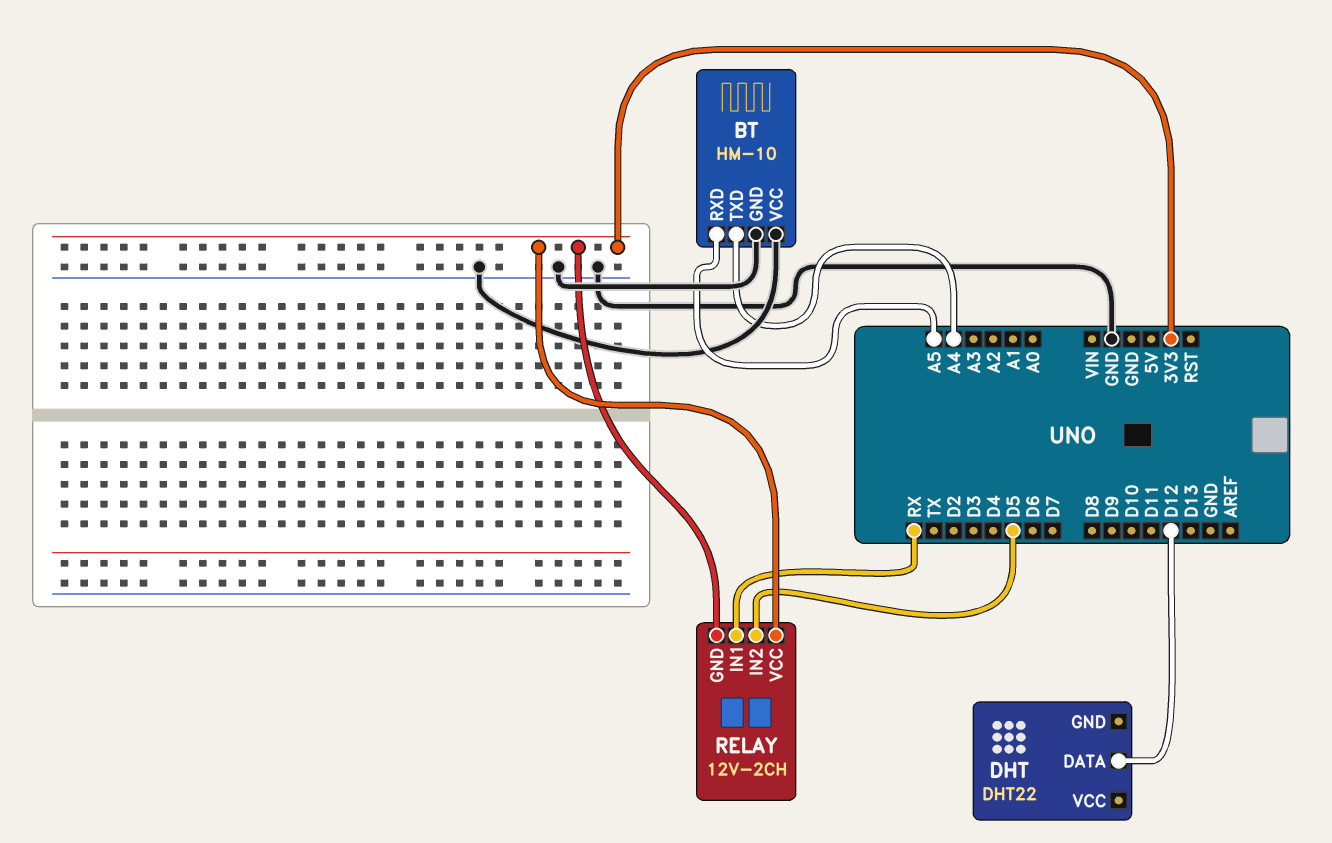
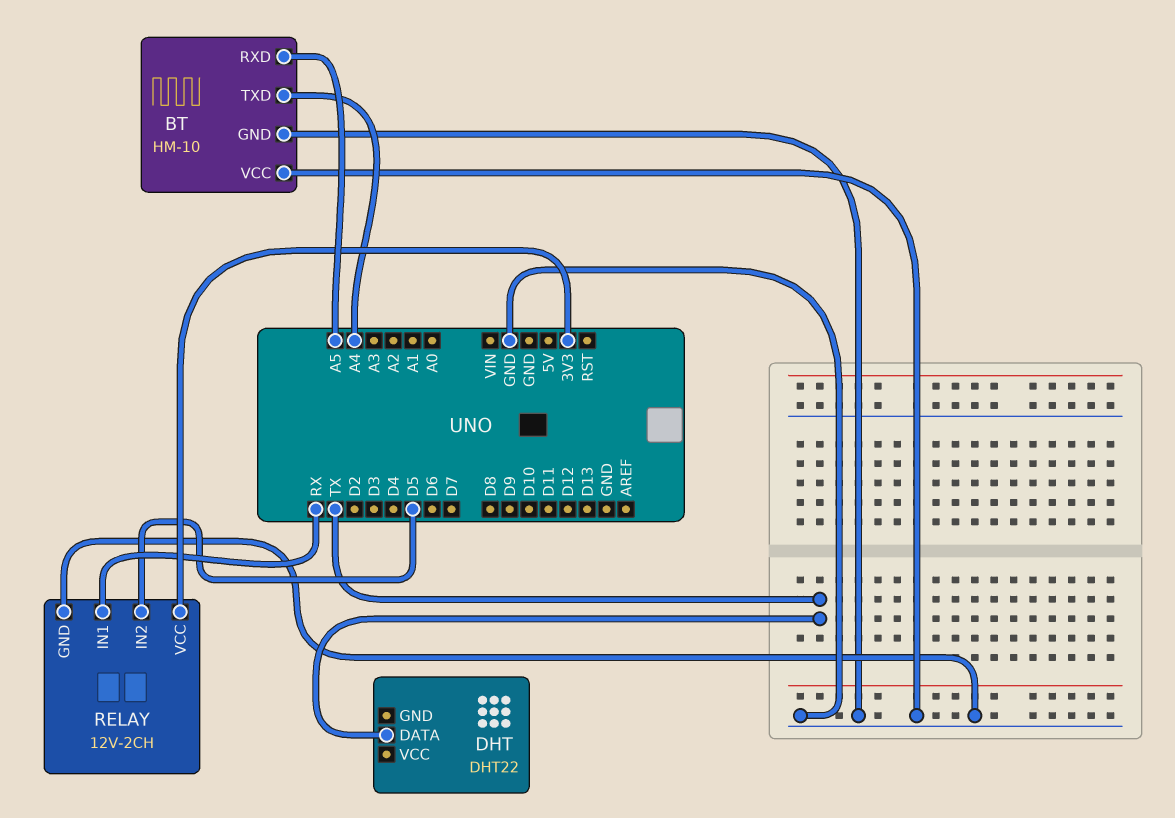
DHT pin DATA: D12 -> TX
RELAY pin GND: 3V3 -> GND

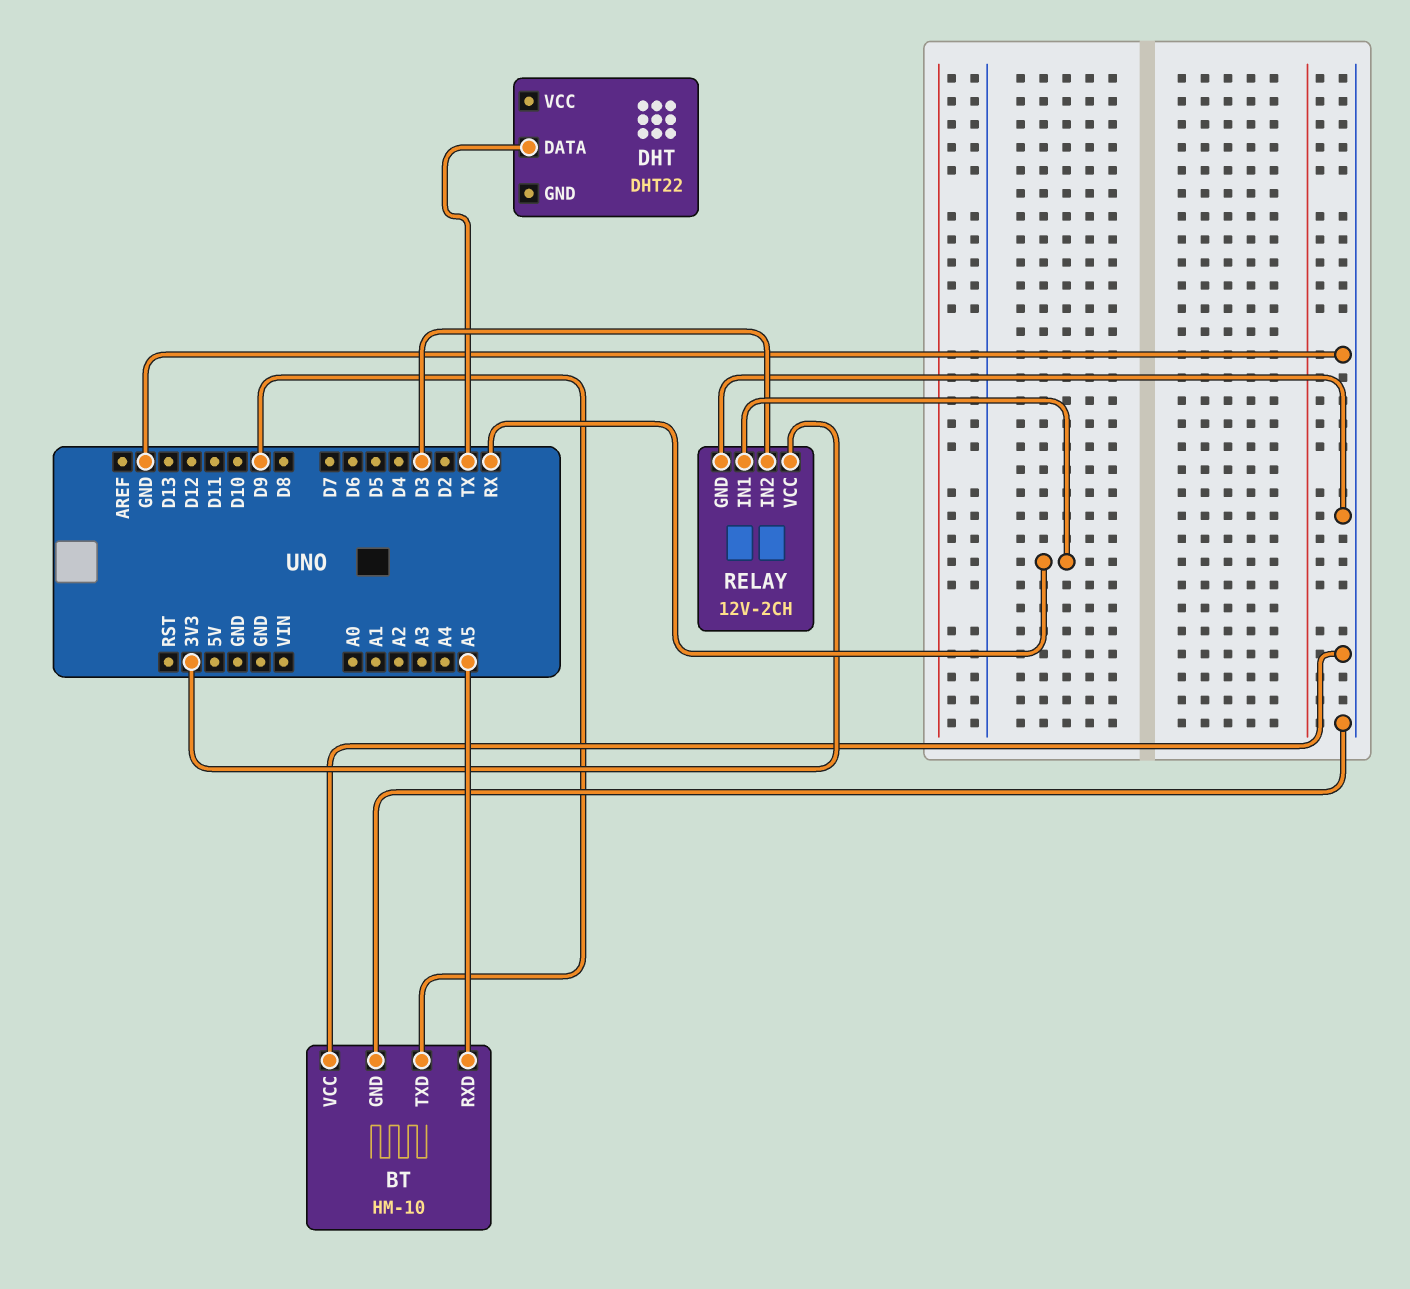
BT pin TXD: A4 -> D9
RELAY pin IN2: D5 -> D3

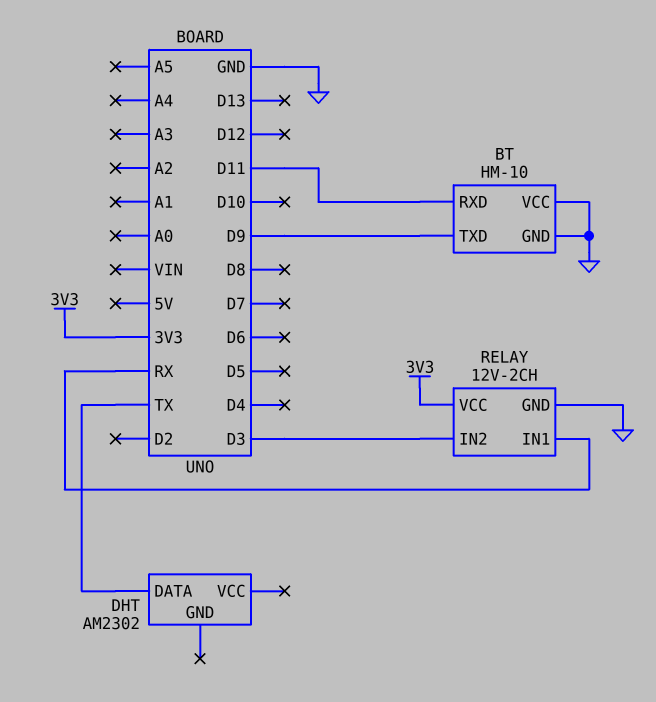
BT pin RXD: A5 -> D11
DHT: DHT22 -> AM2302

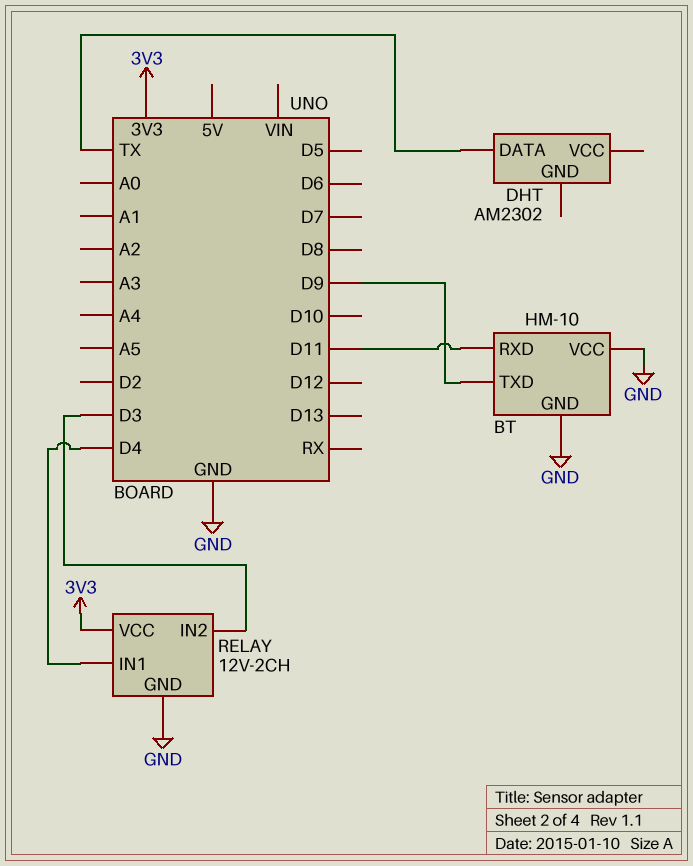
RELAY pin IN1: RX -> D4

